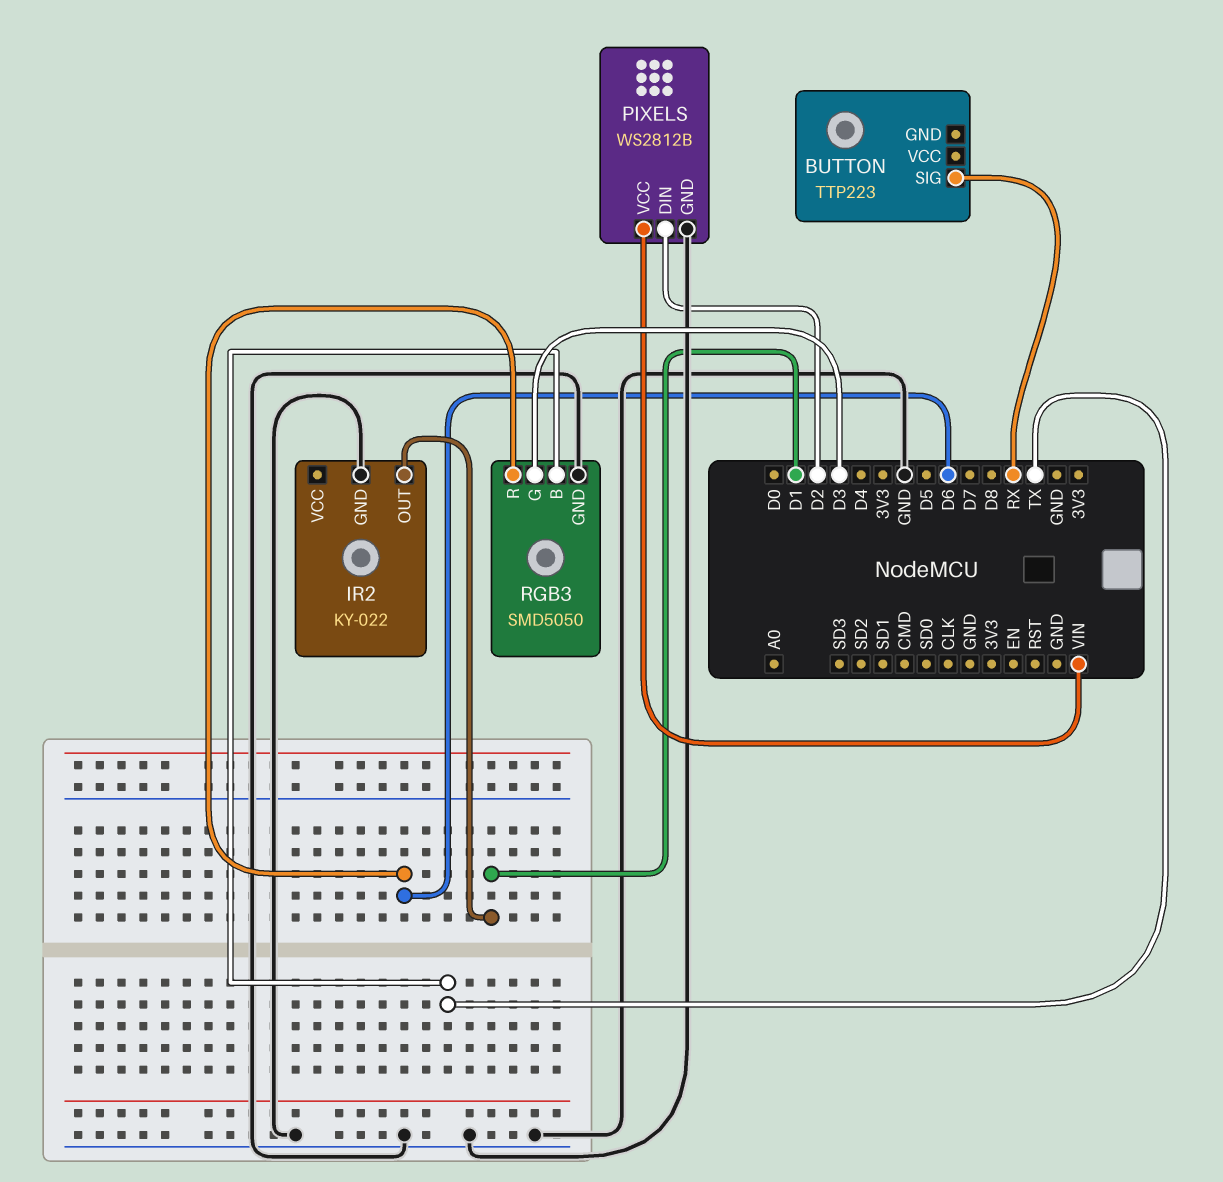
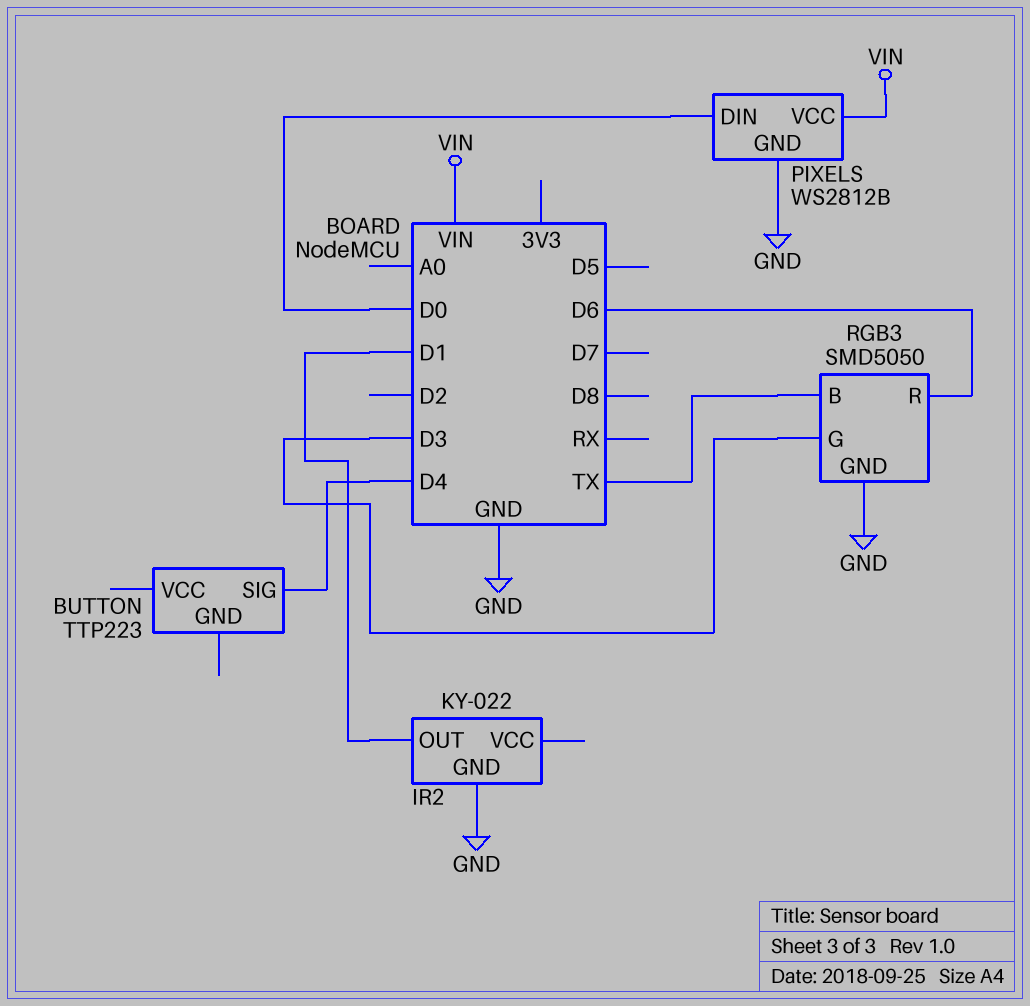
BUTTON pin SIG: RX -> D4
PIXELS pin DIN: D2 -> D0

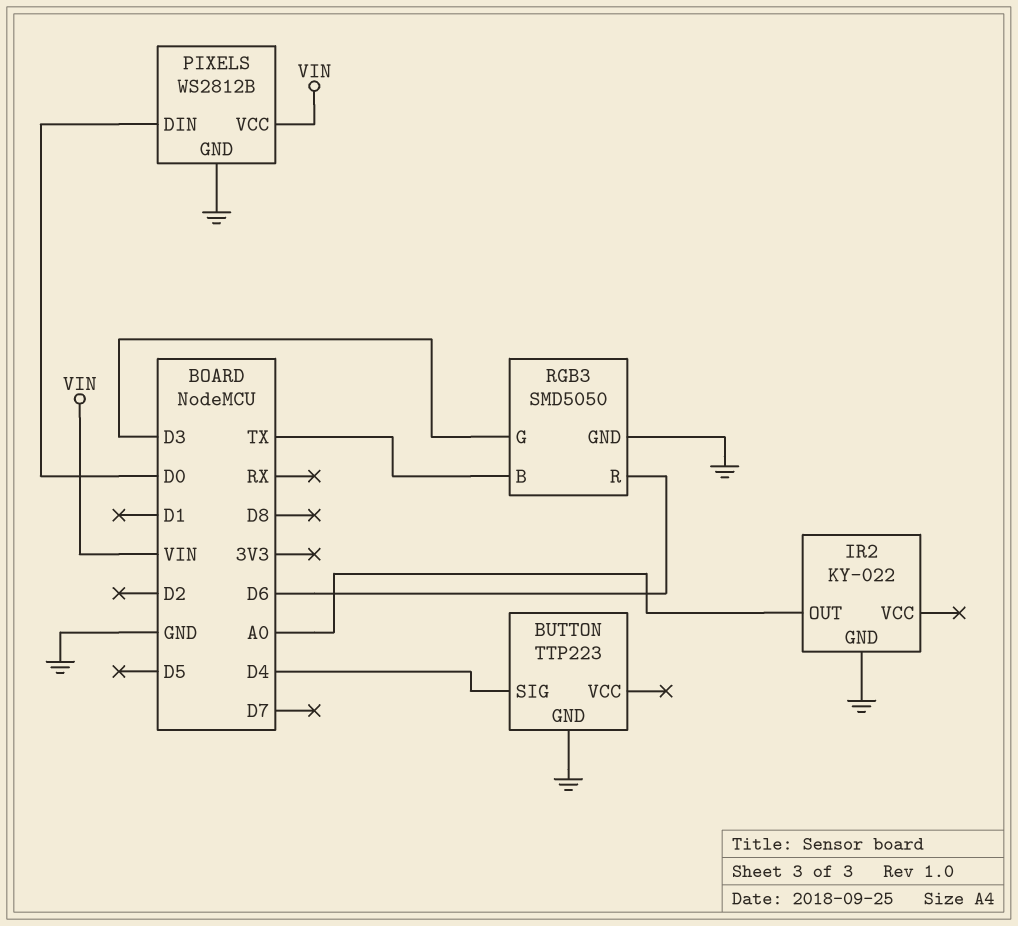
BUTTON pin GND: none -> GND
IR2 pin OUT: D1 -> A0

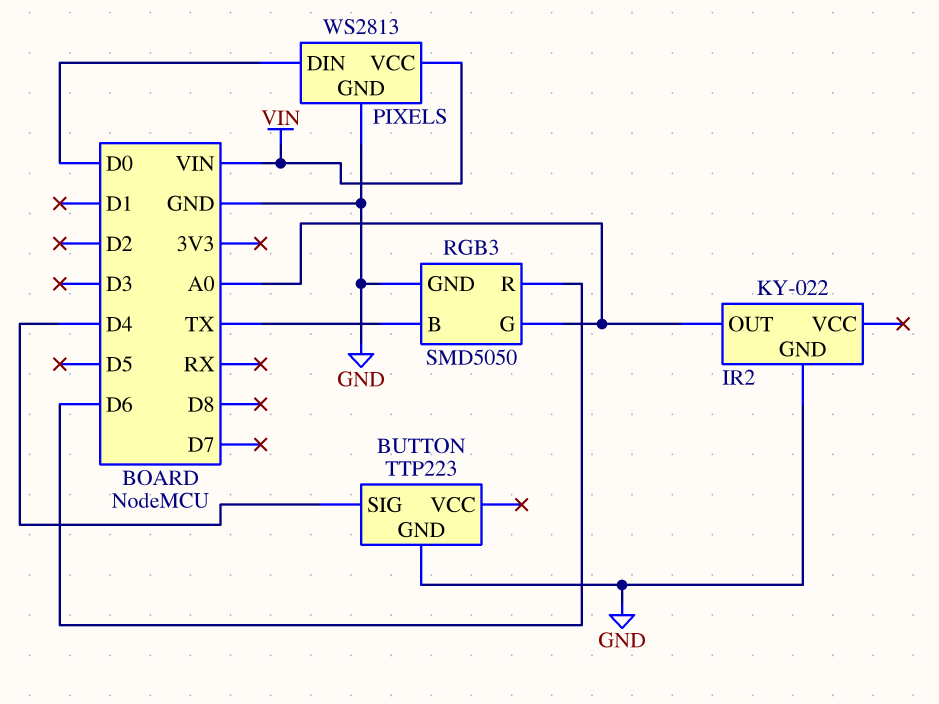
PIXELS: WS2812B -> WS2813
RGB3 pin G: D3 -> A0

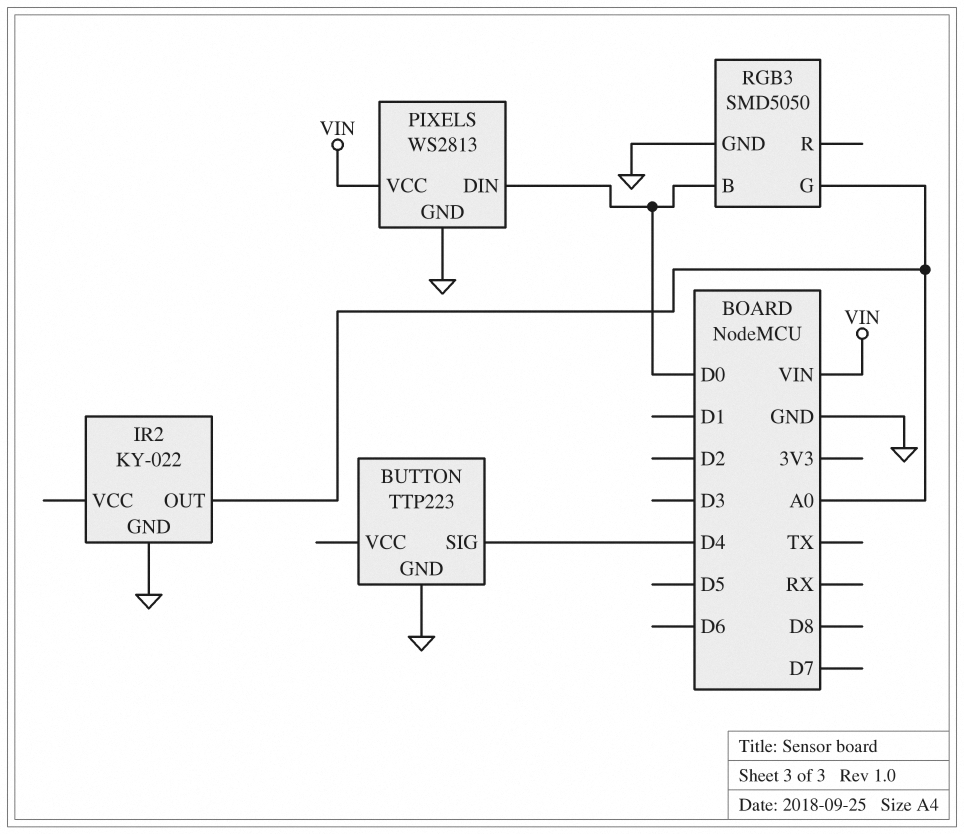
RGB3 pin B: TX -> D0
RGB3 pin R: D6 -> none

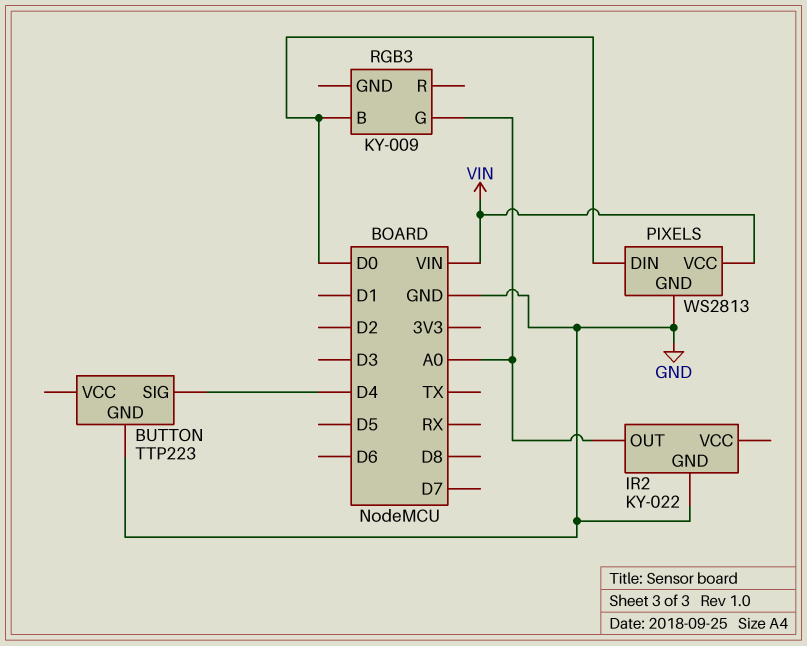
RGB3: SMD5050 -> KY-009
RGB3 pin GND: GND -> none

